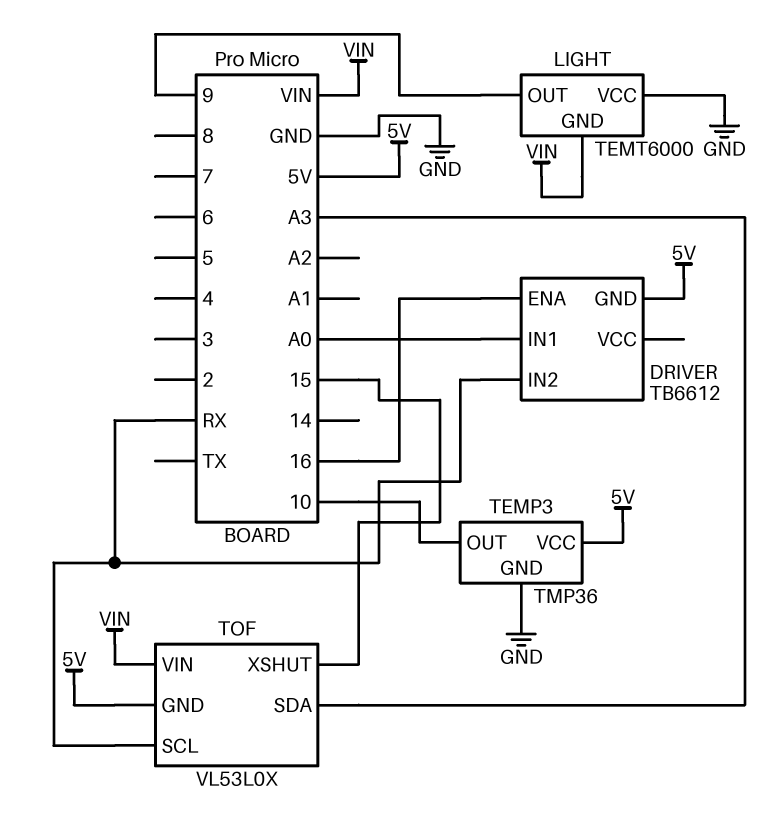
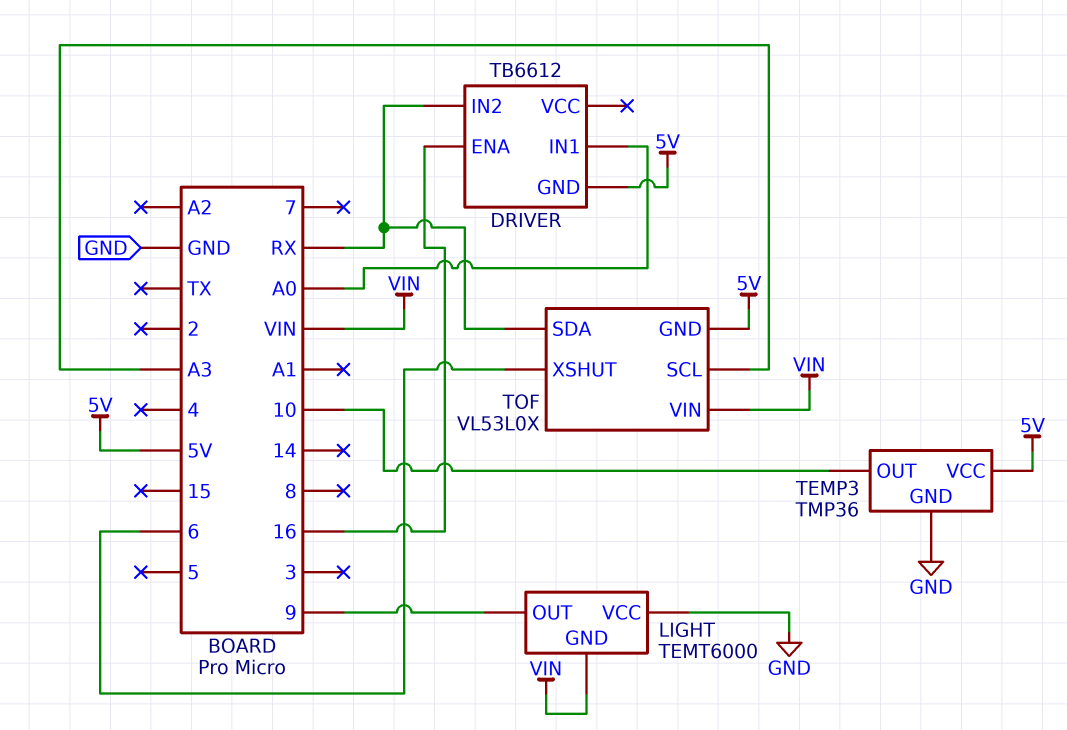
TOF pin SCL: RX -> A3
TOF pin SDA: A3 -> RX
TOF pin XSHUT: 15 -> 6

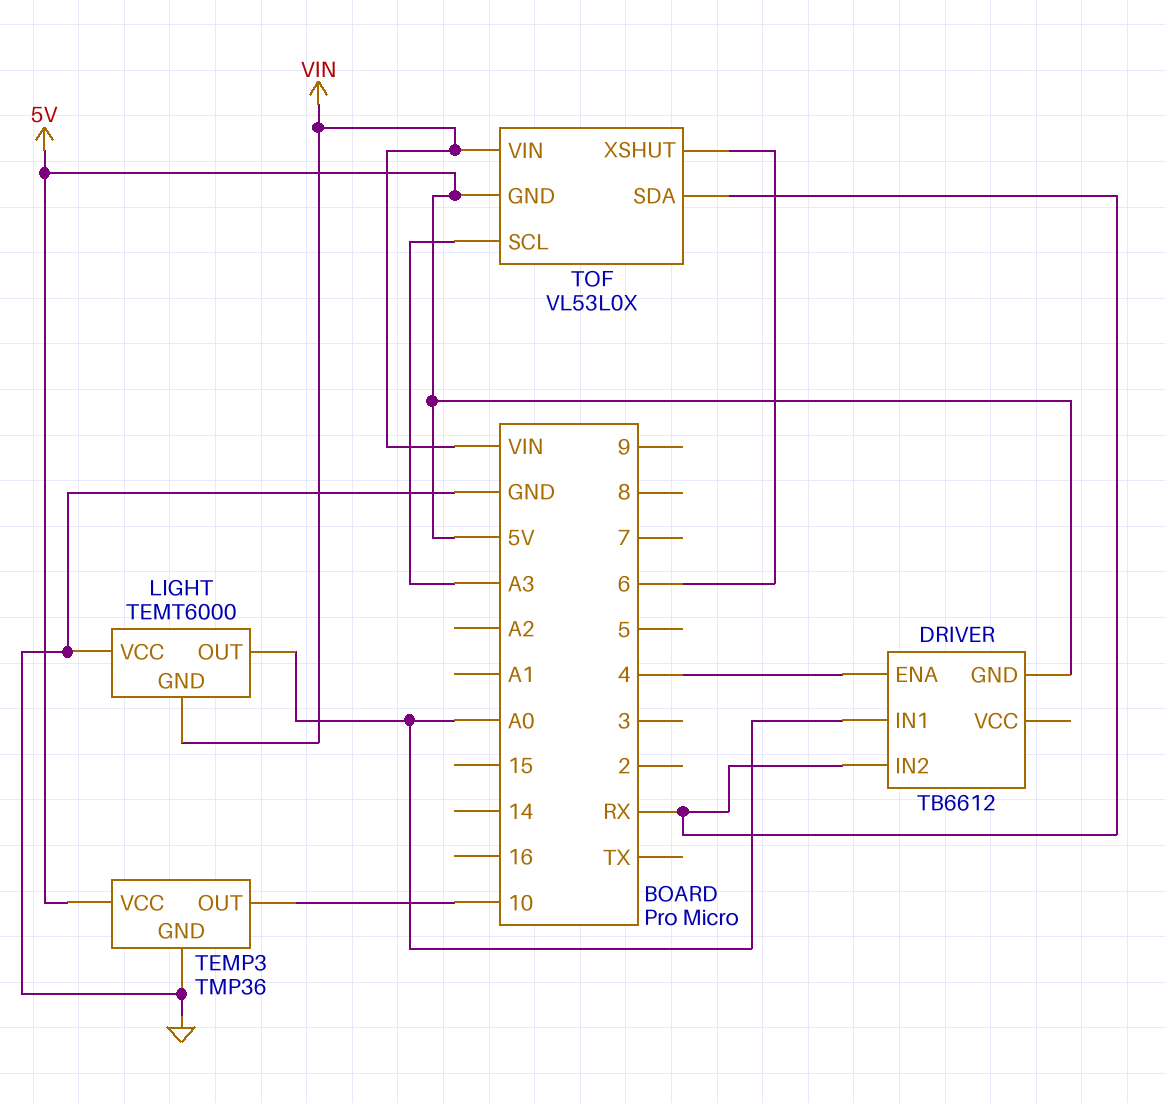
DRIVER pin ENA: 16 -> 4
LIGHT pin OUT: 9 -> A0

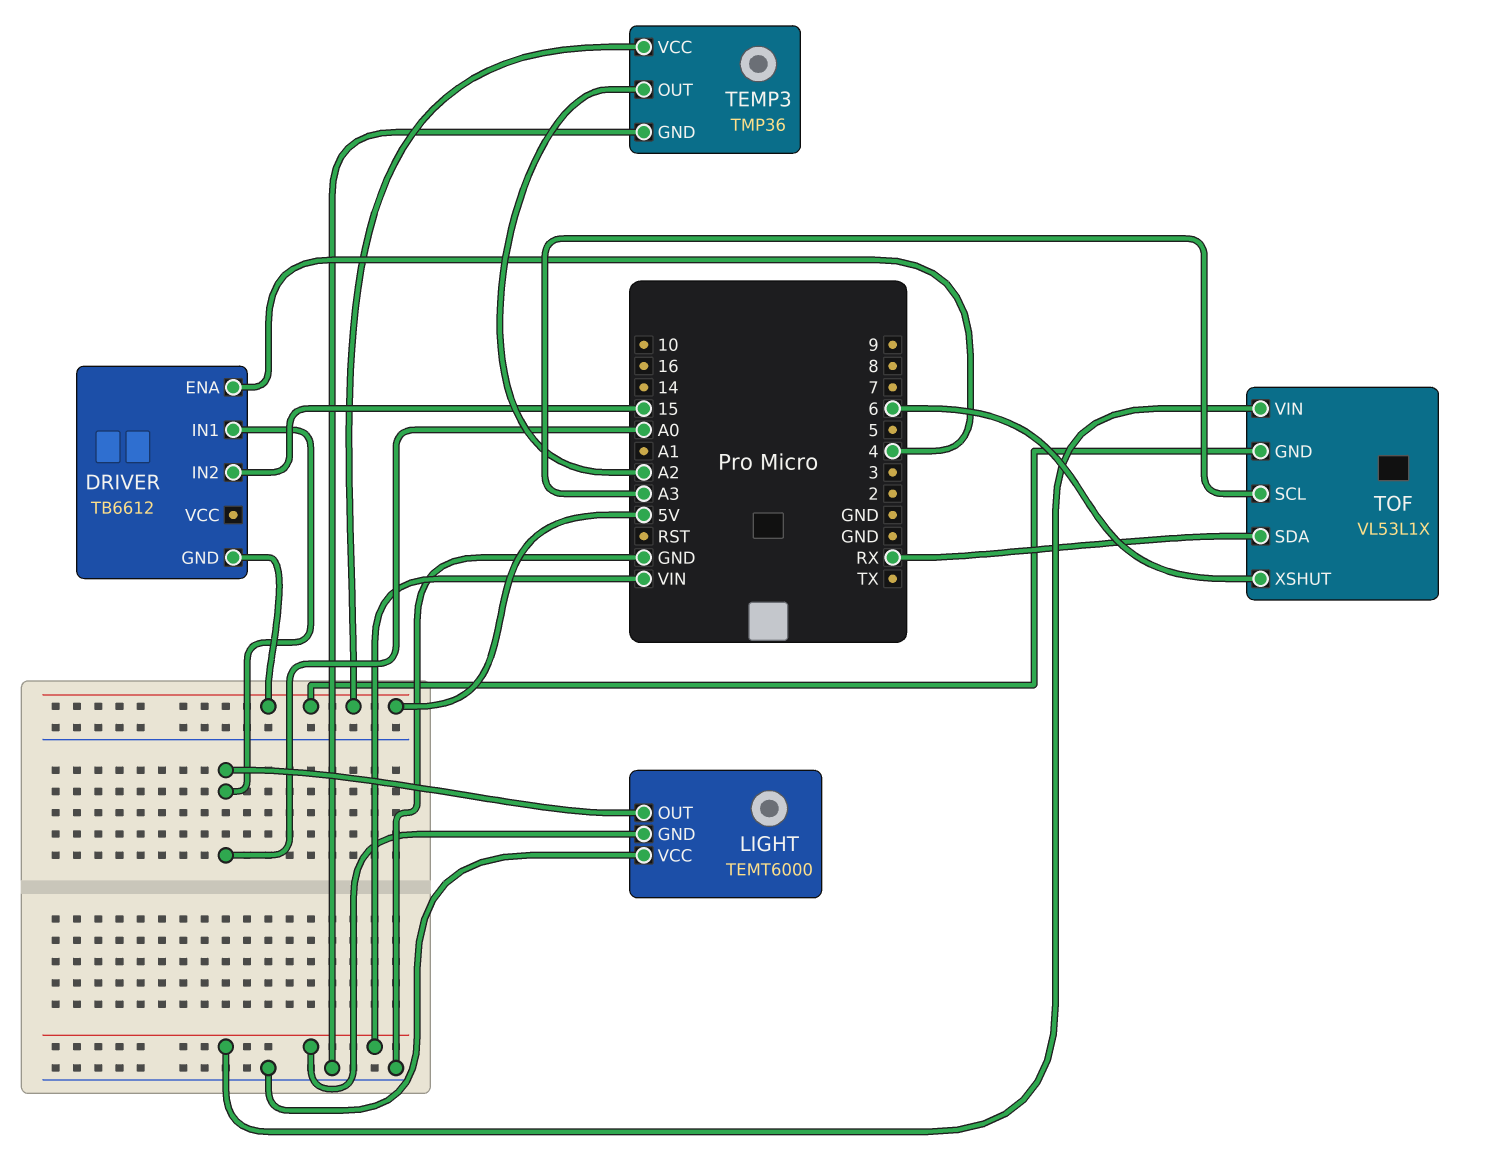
DRIVER pin IN2: RX -> 15
TEMP3 pin OUT: 10 -> A2
TOF: VL53L0X -> VL53L1X

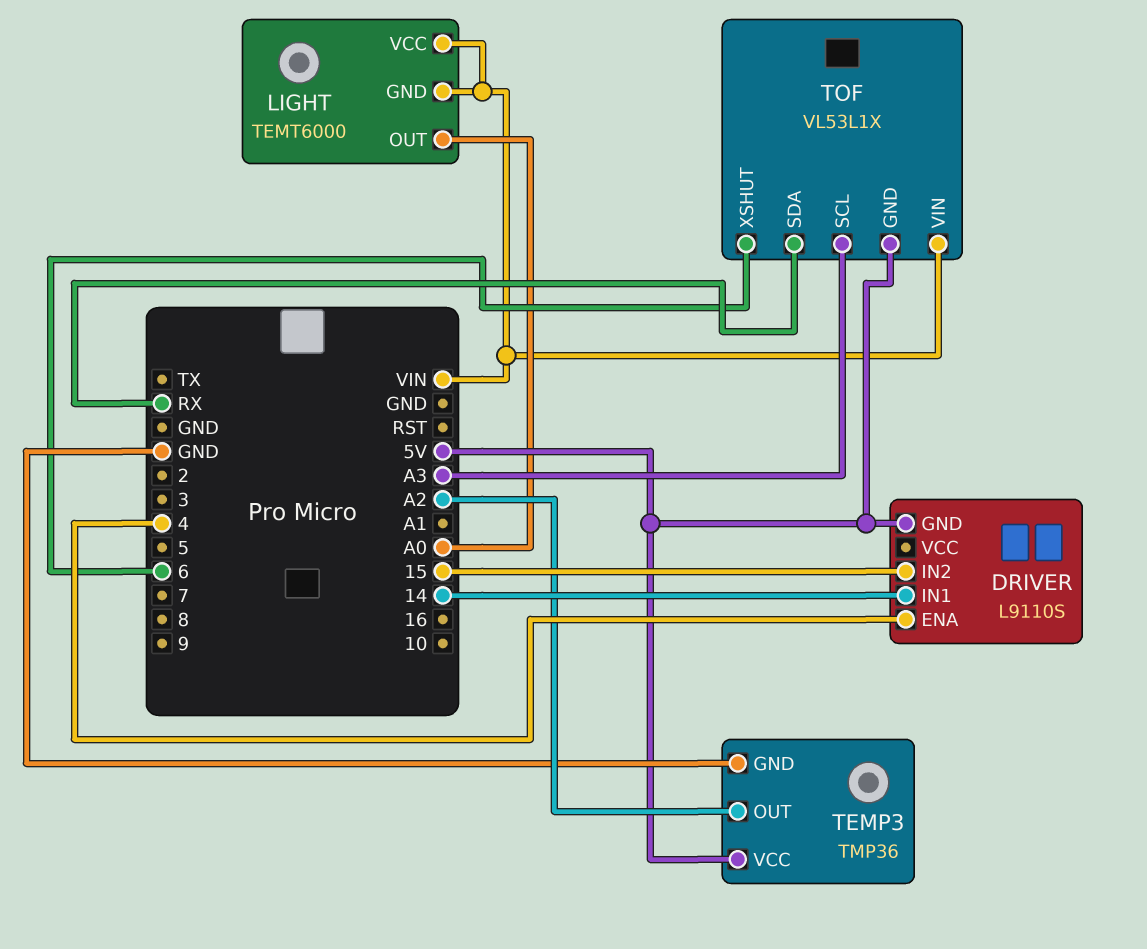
DRIVER: TB6612 -> L9110S
DRIVER pin IN1: A0 -> 14
LIGHT pin VCC: GND -> VIN

